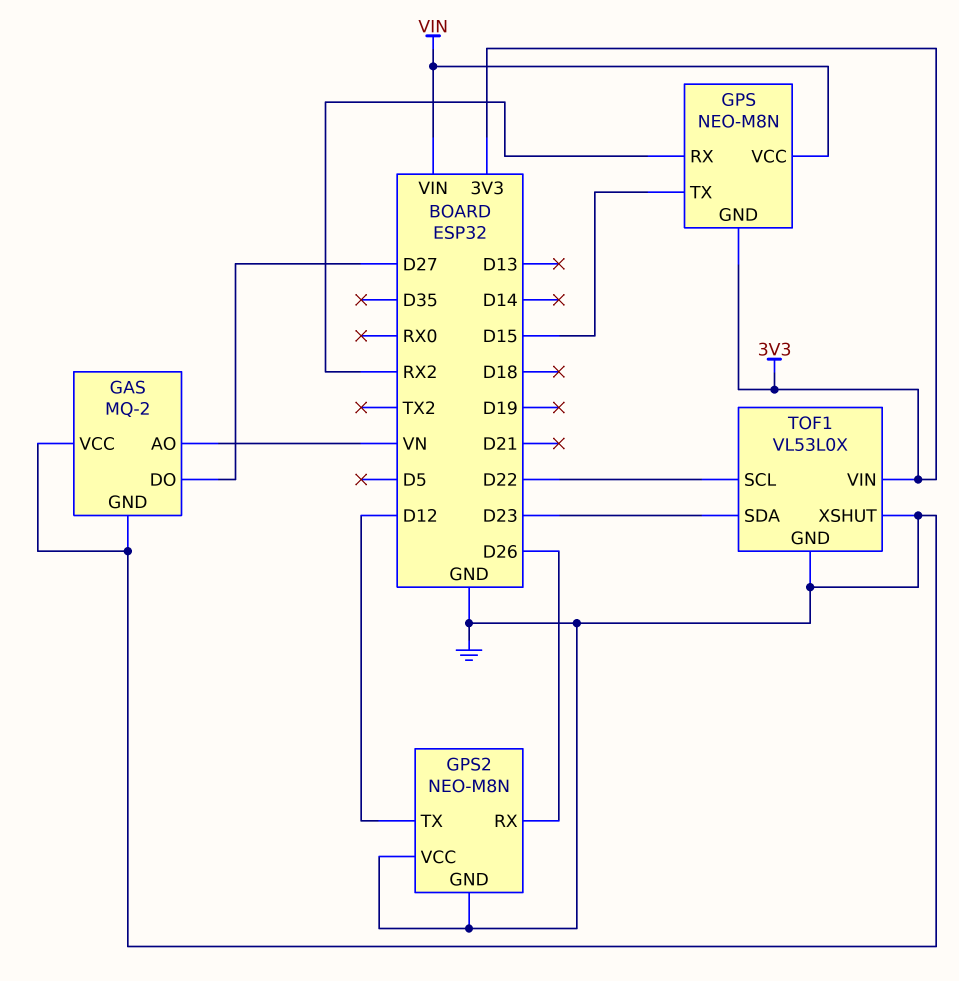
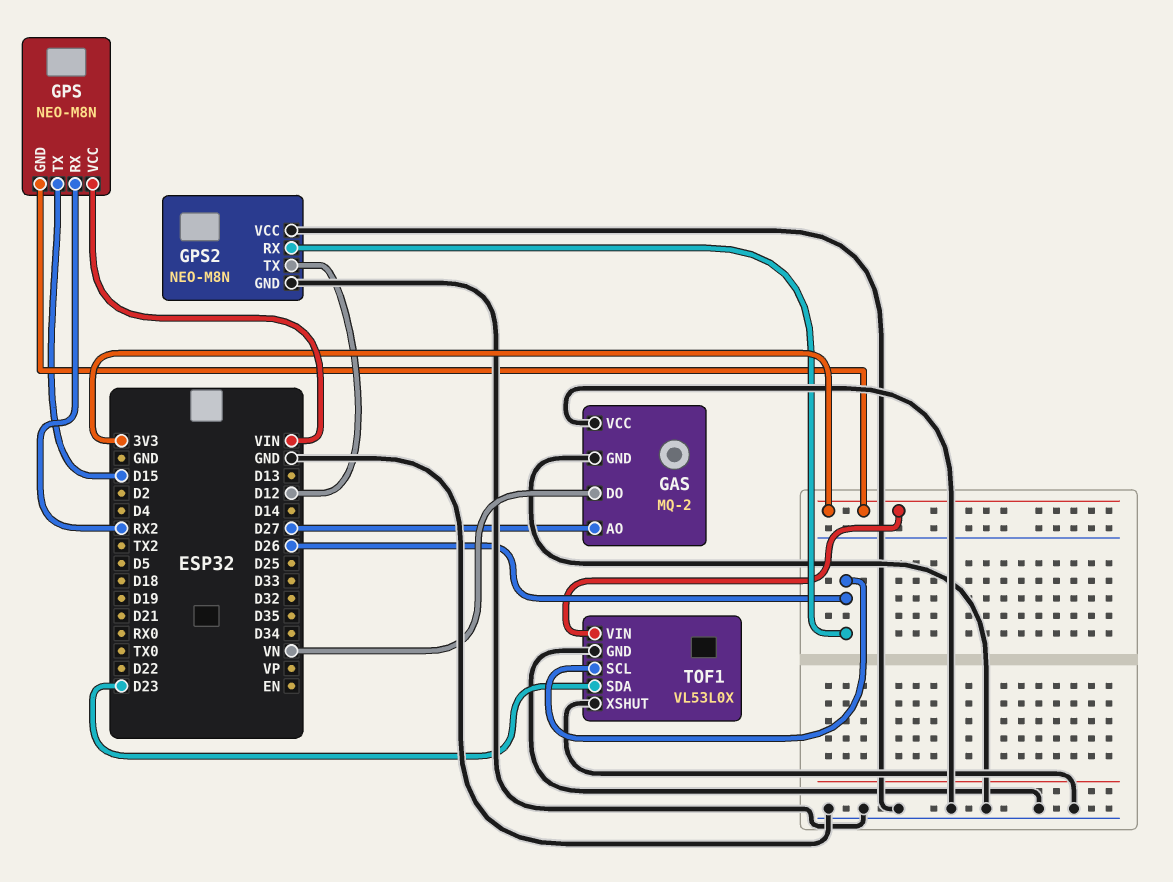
GAS pin AO: VN -> D27
GAS pin DO: D27 -> VN
TOF1 pin SCL: D22 -> D26

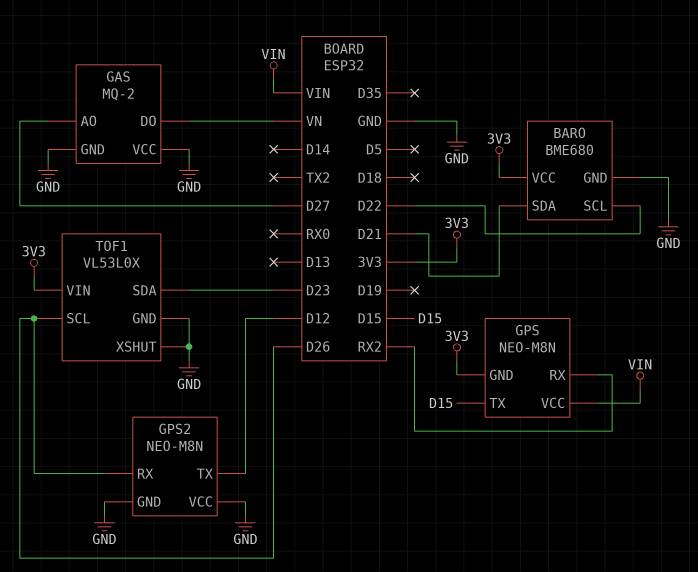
BARO: none -> BME680
BARO pin GND: none -> GND
BARO pin SCL: none -> D22
BARO pin SDA: none -> D21
BARO pin VCC: none -> 3V3

